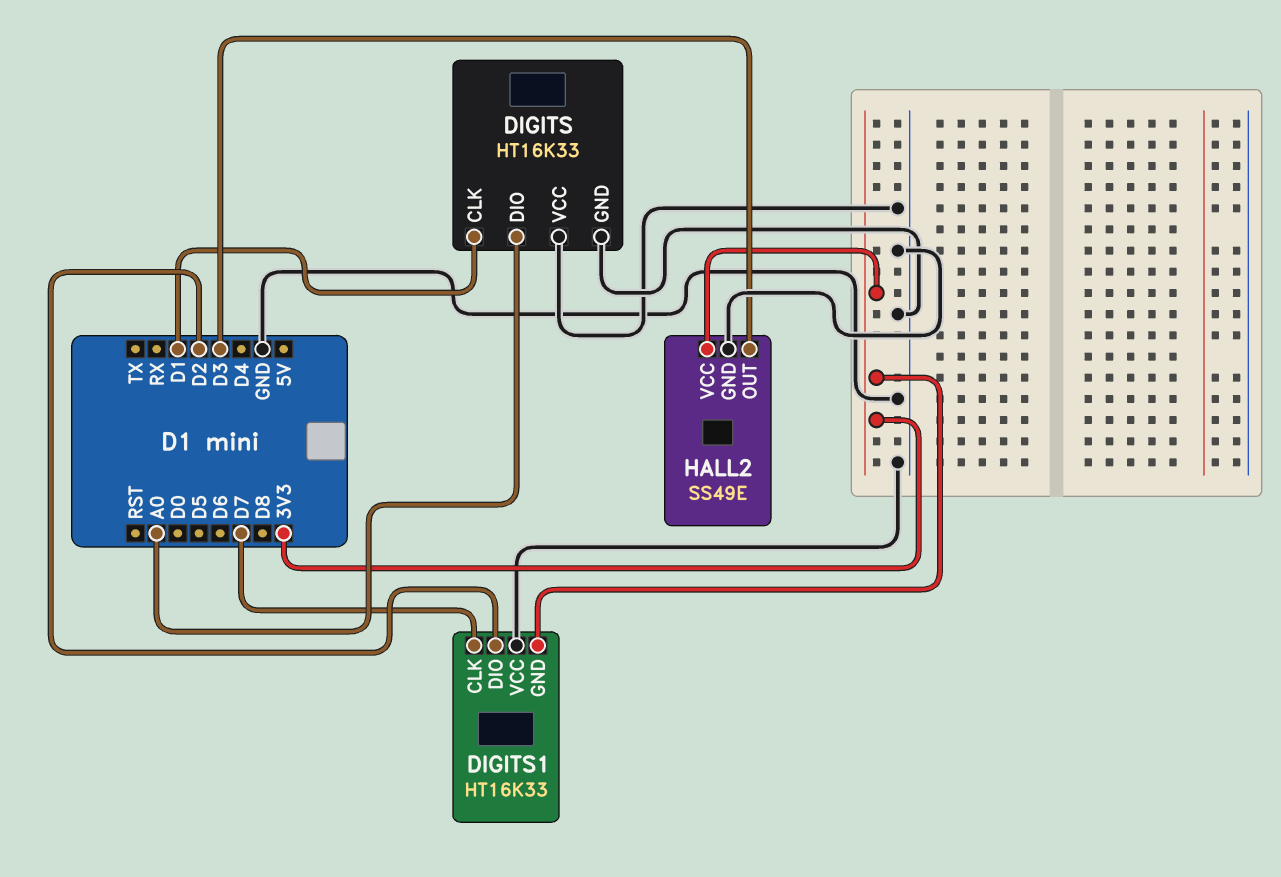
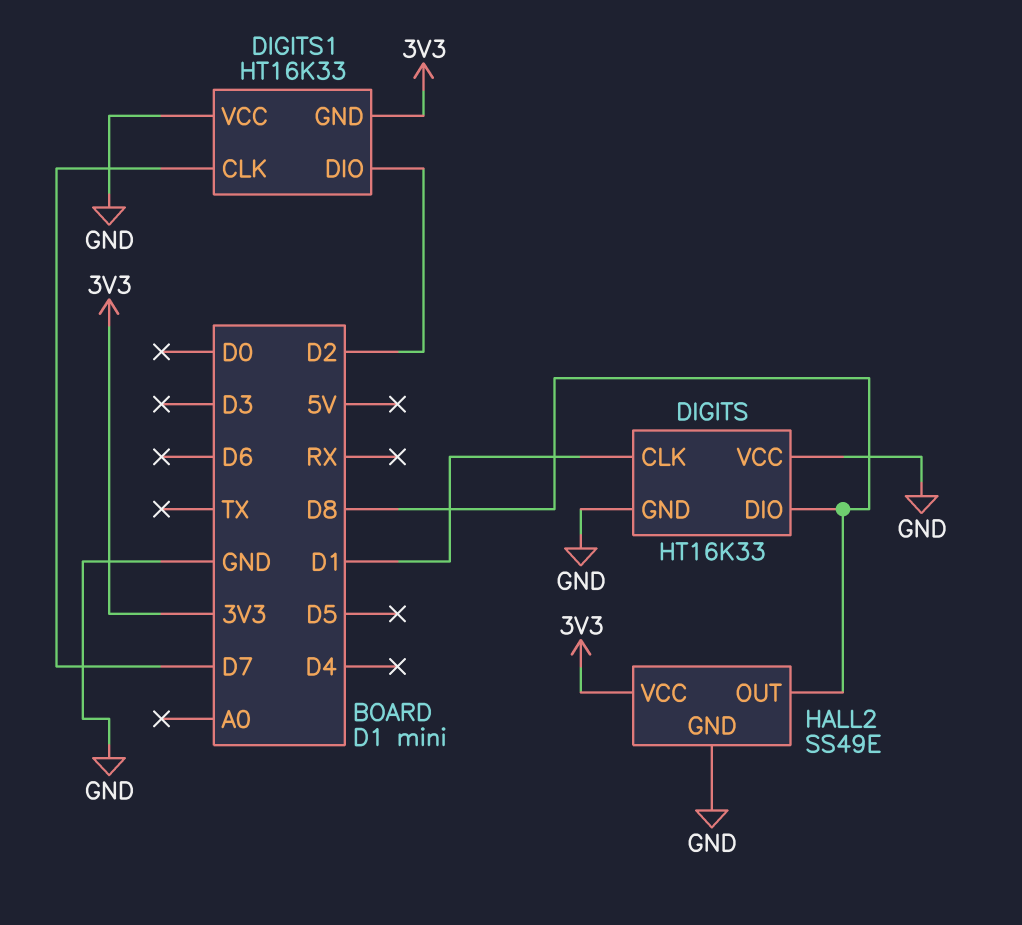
DIGITS pin DIO: A0 -> D8
HALL2 pin OUT: D3 -> D8

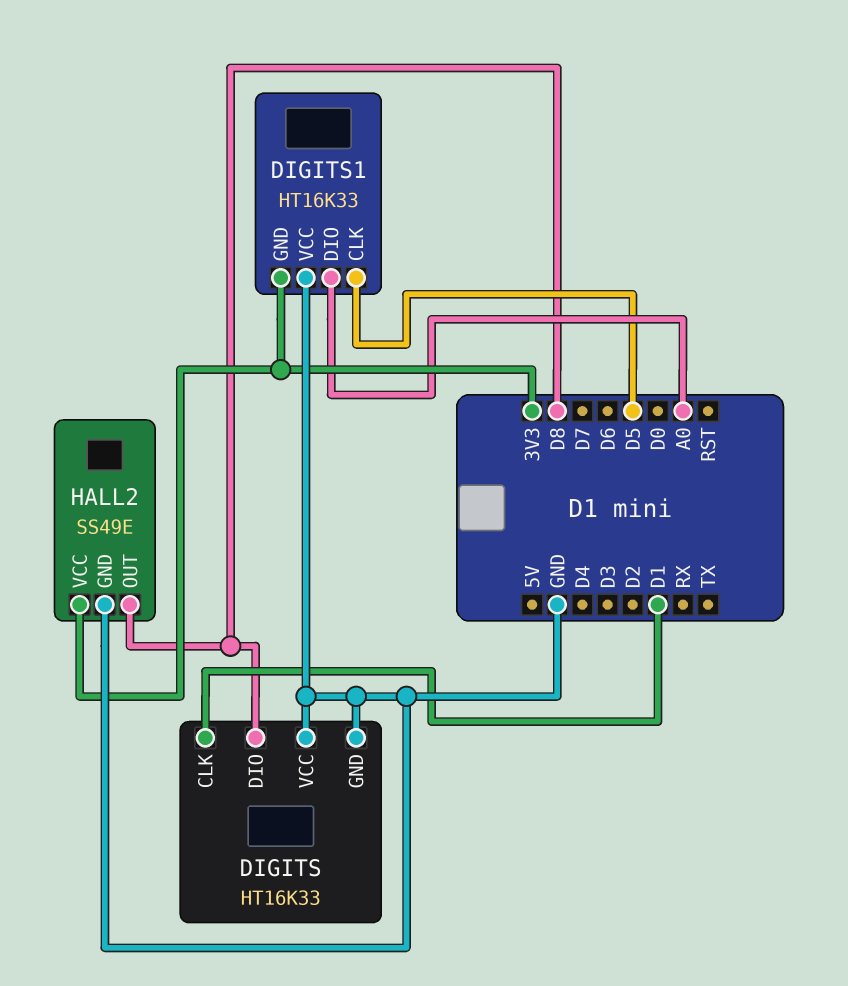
DIGITS1 pin CLK: D7 -> D5
DIGITS1 pin DIO: D2 -> A0

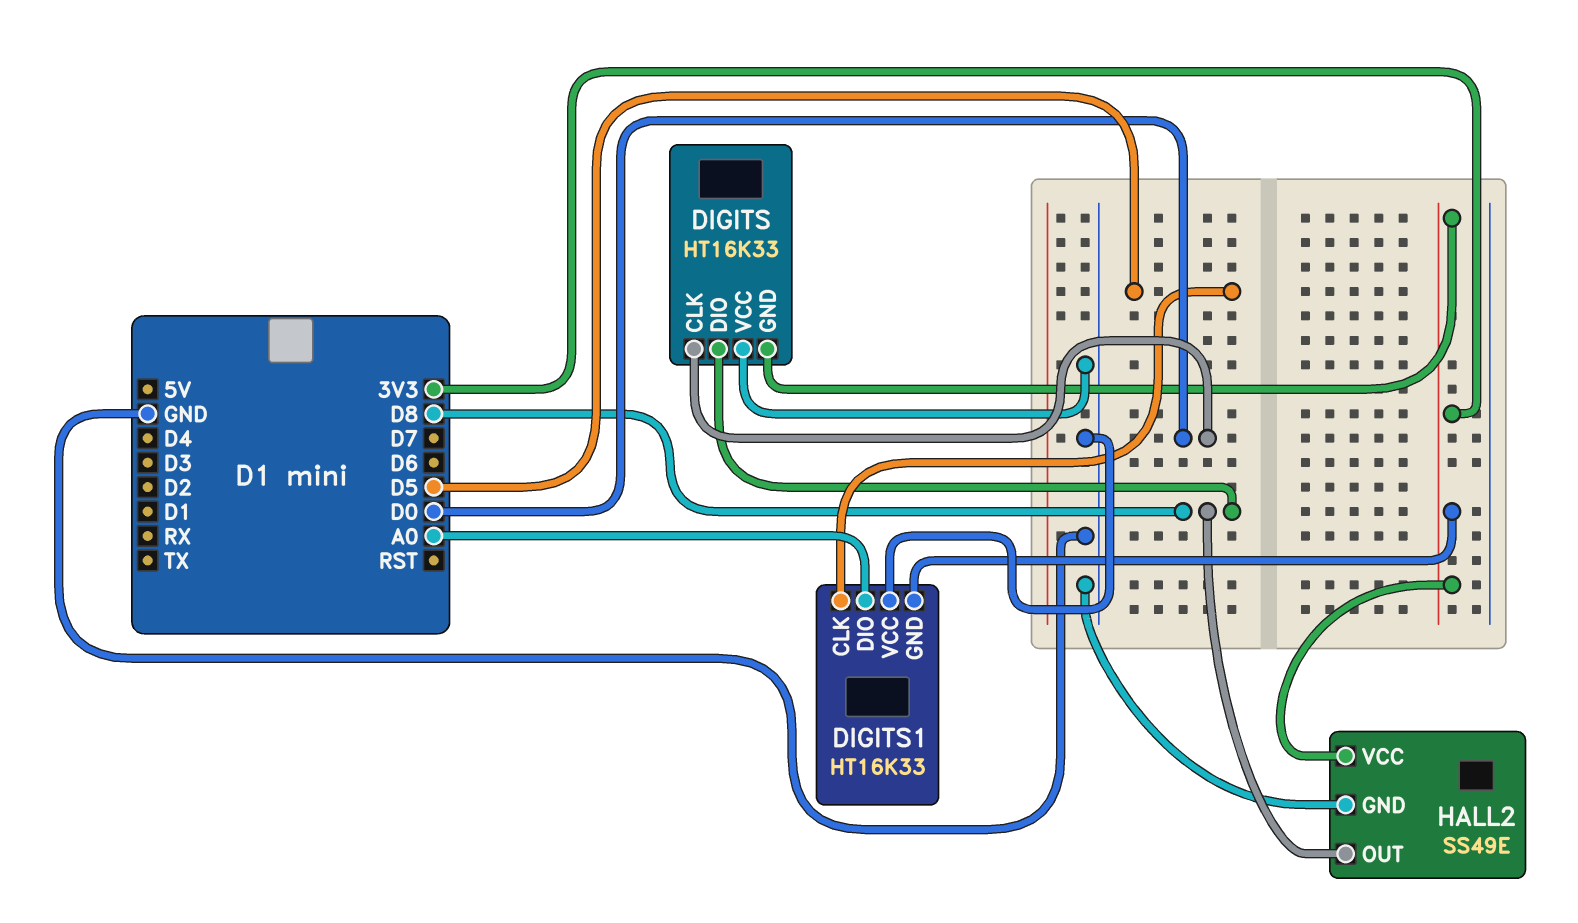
DIGITS pin CLK: D1 -> D0
DIGITS pin GND: GND -> 3V3

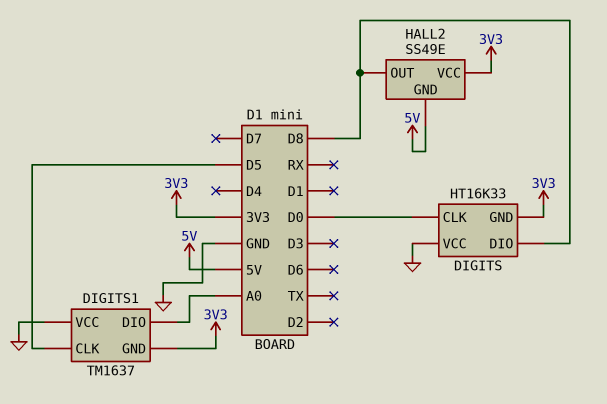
DIGITS1: HT16K33 -> TM1637
HALL2 pin GND: GND -> 5V

